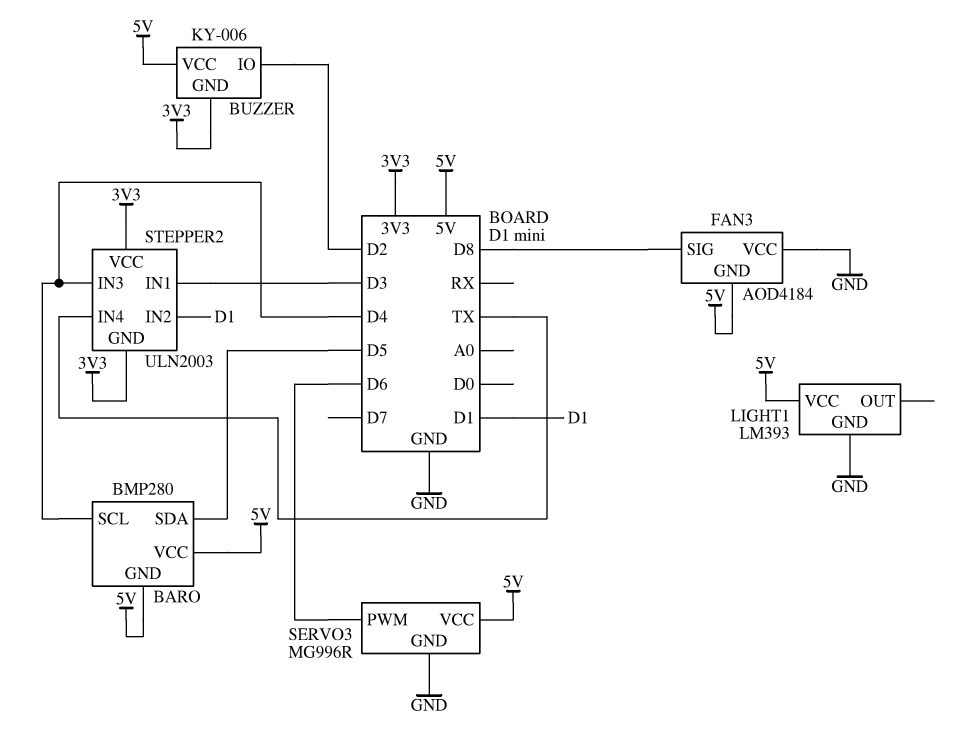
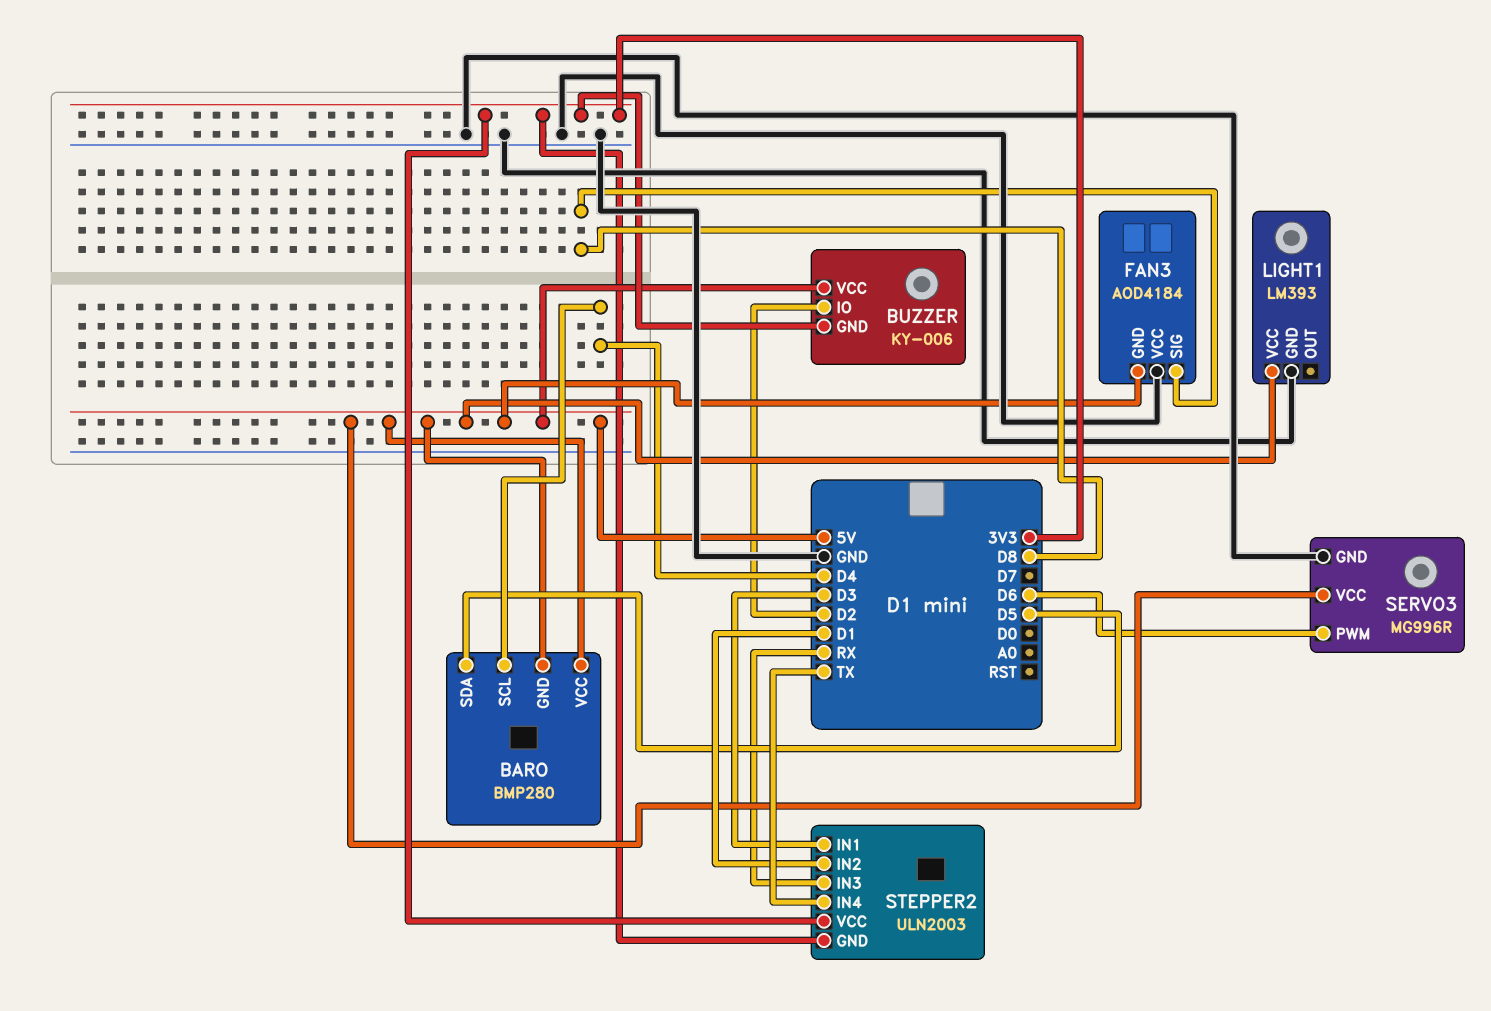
STEPPER2 pin IN3: D4 -> RX

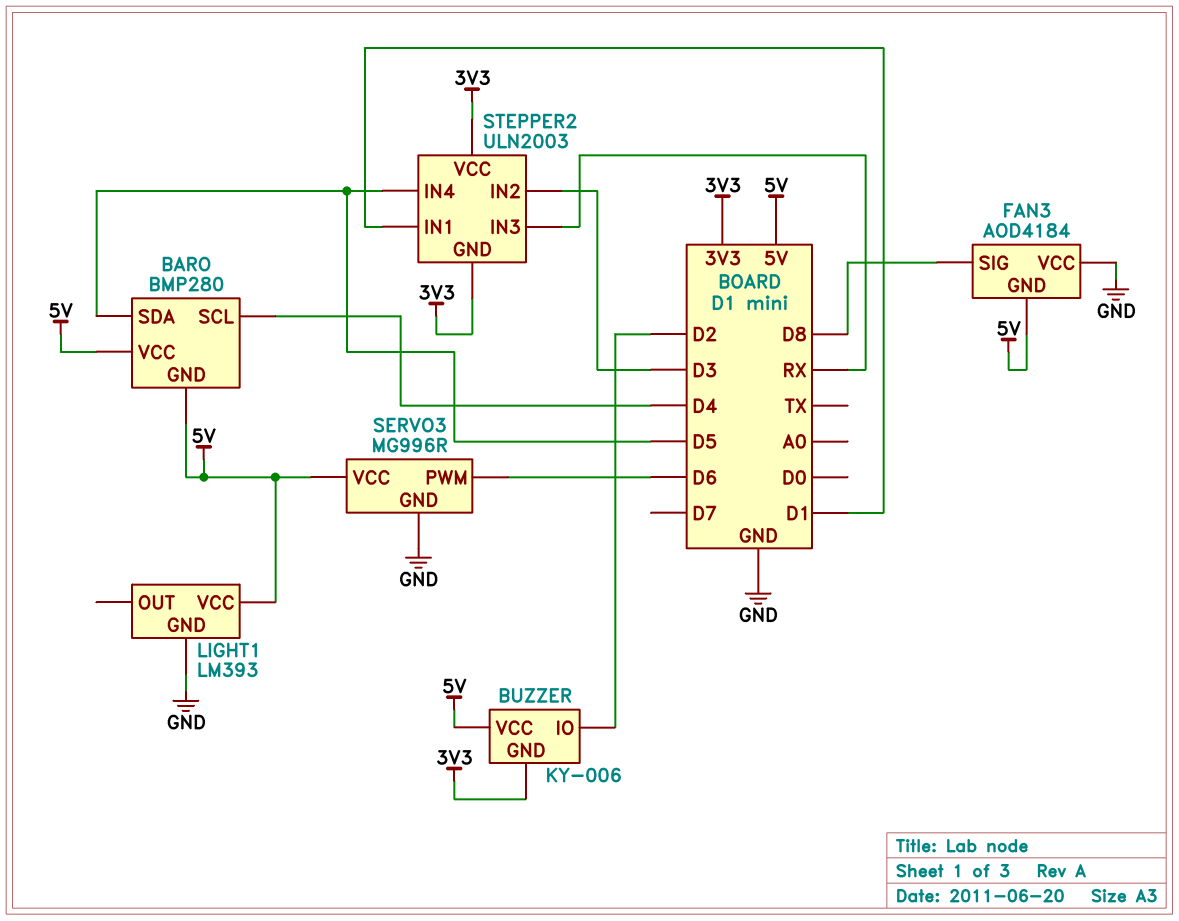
STEPPER2 pin IN1: D3 -> D1
STEPPER2 pin IN2: D1 -> D3
STEPPER2 pin IN4: TX -> D5

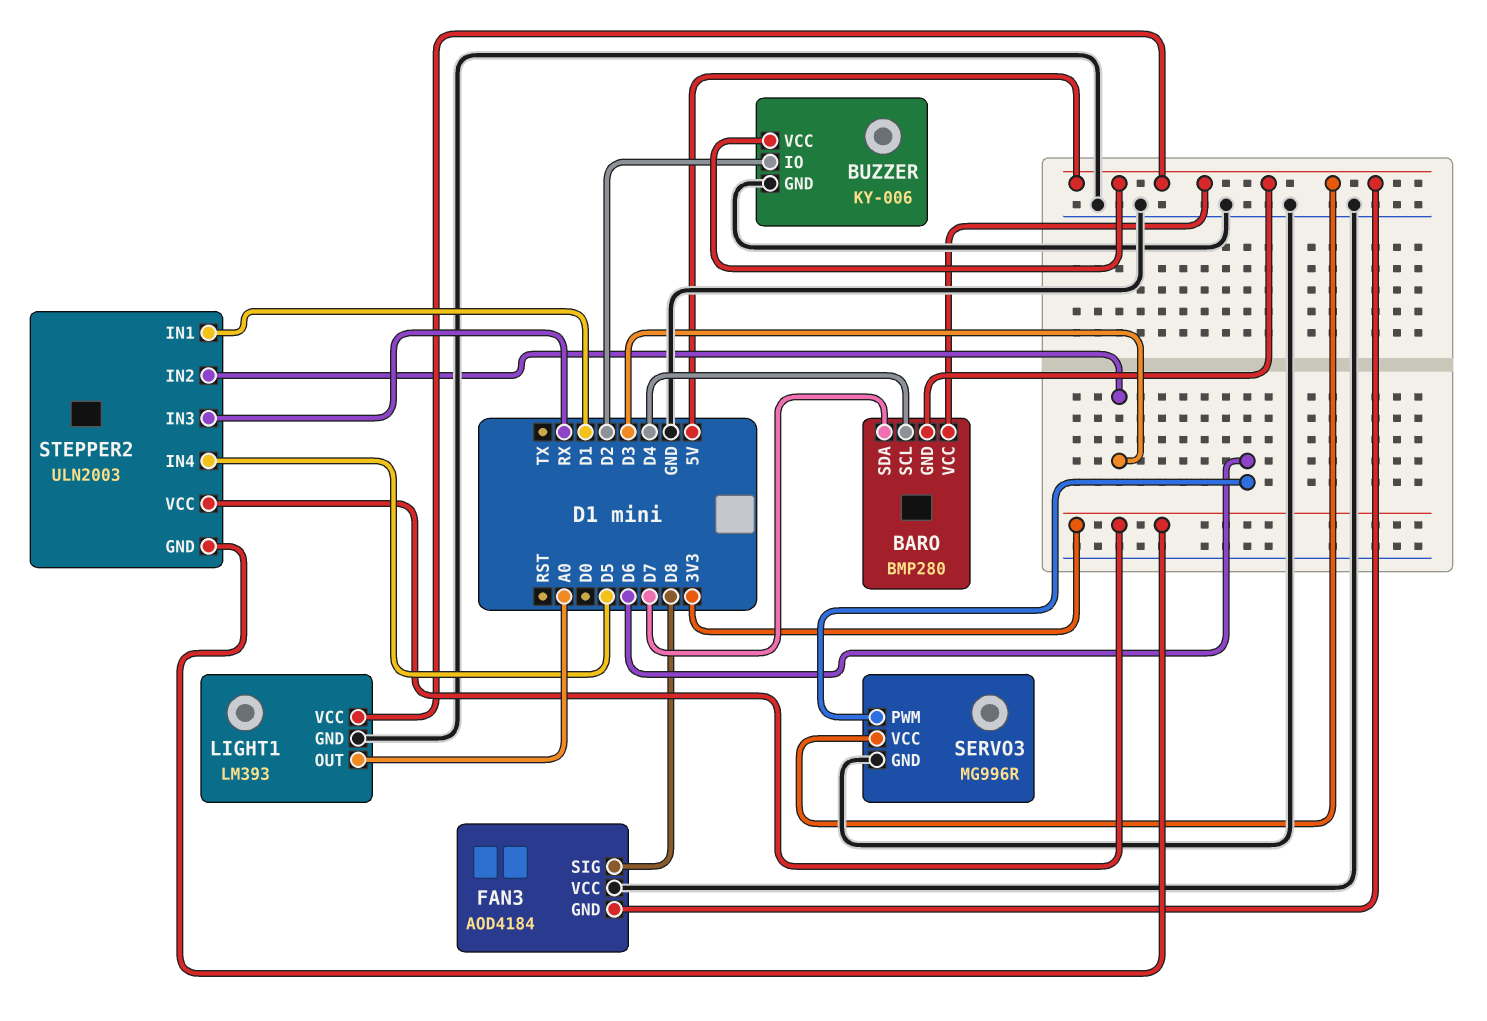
BARO pin SDA: D5 -> D7
BUZZER pin GND: 3V3 -> GND
LIGHT1 pin OUT: none -> A0

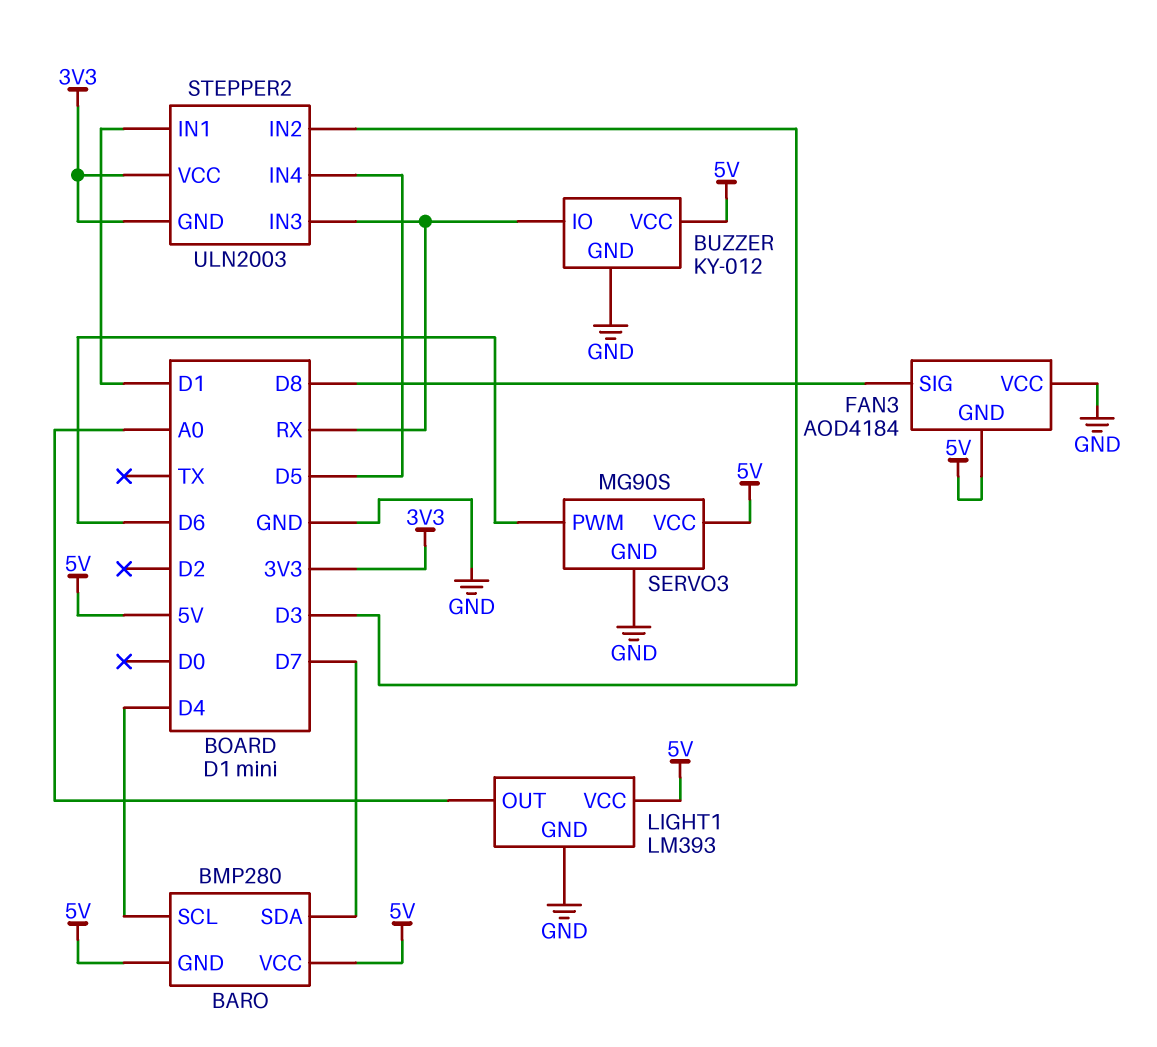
BUZZER: KY-006 -> KY-012
BUZZER pin IO: D2 -> RX
SERVO3: MG996R -> MG90S

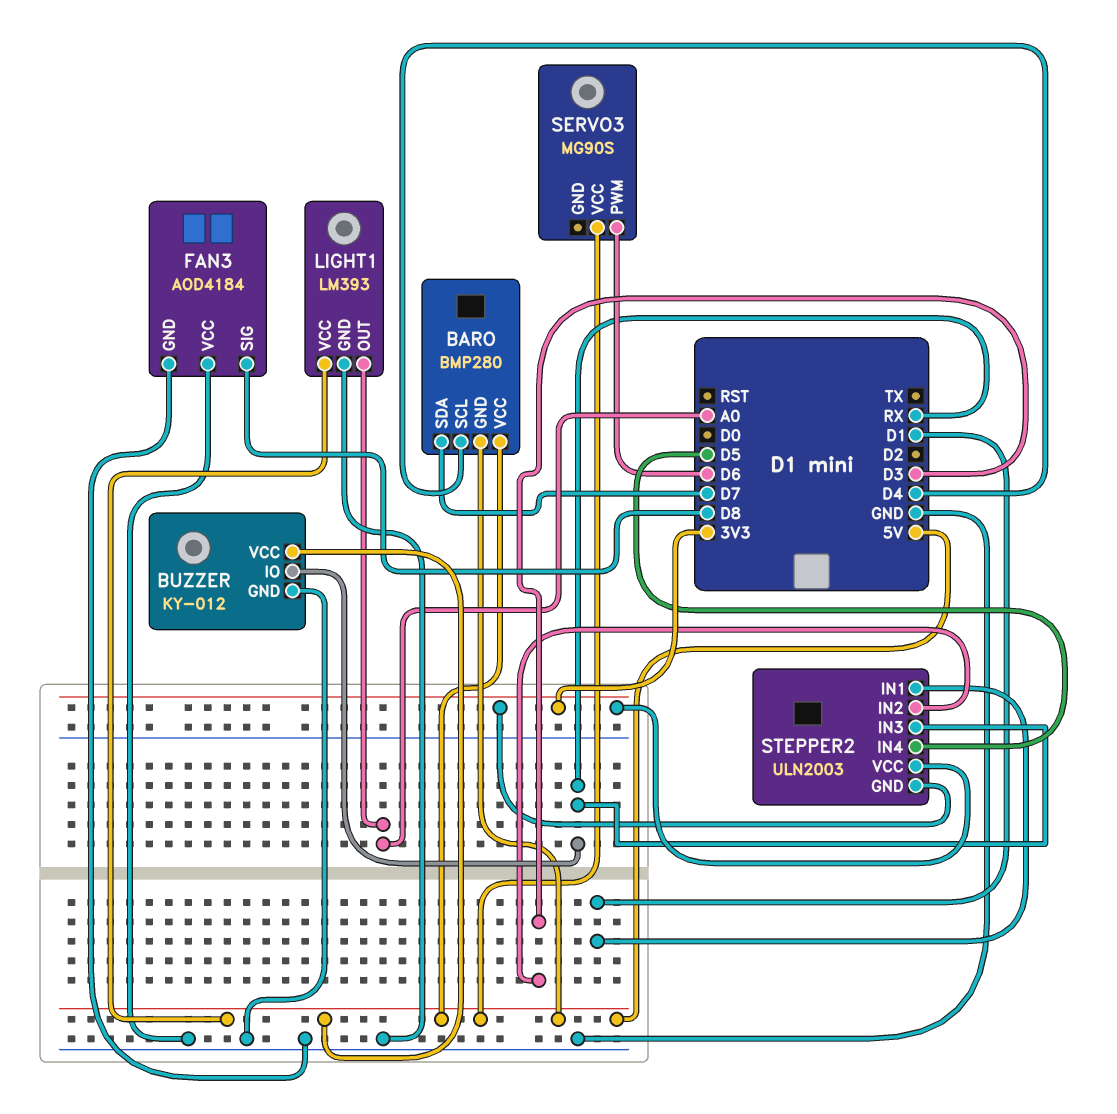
FAN3 pin GND: 5V -> GND
SERVO3 pin GND: GND -> none

